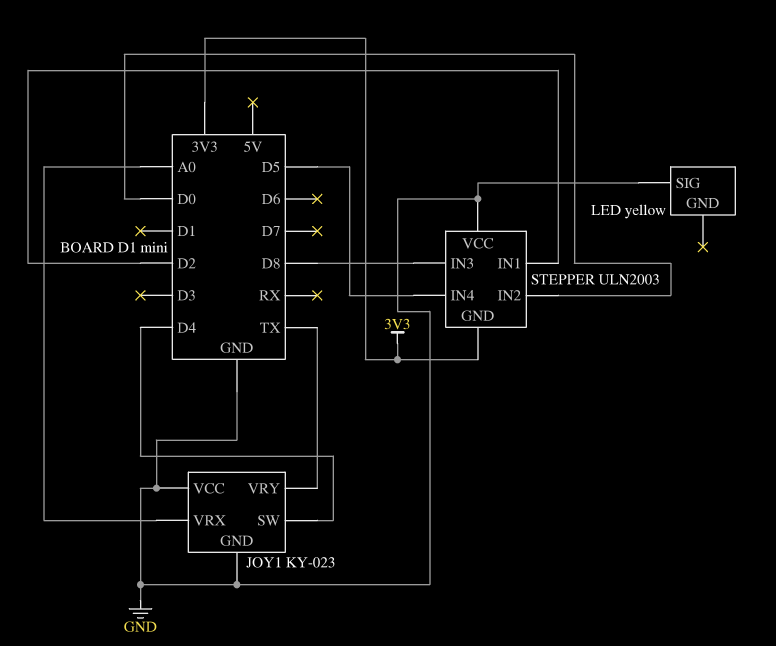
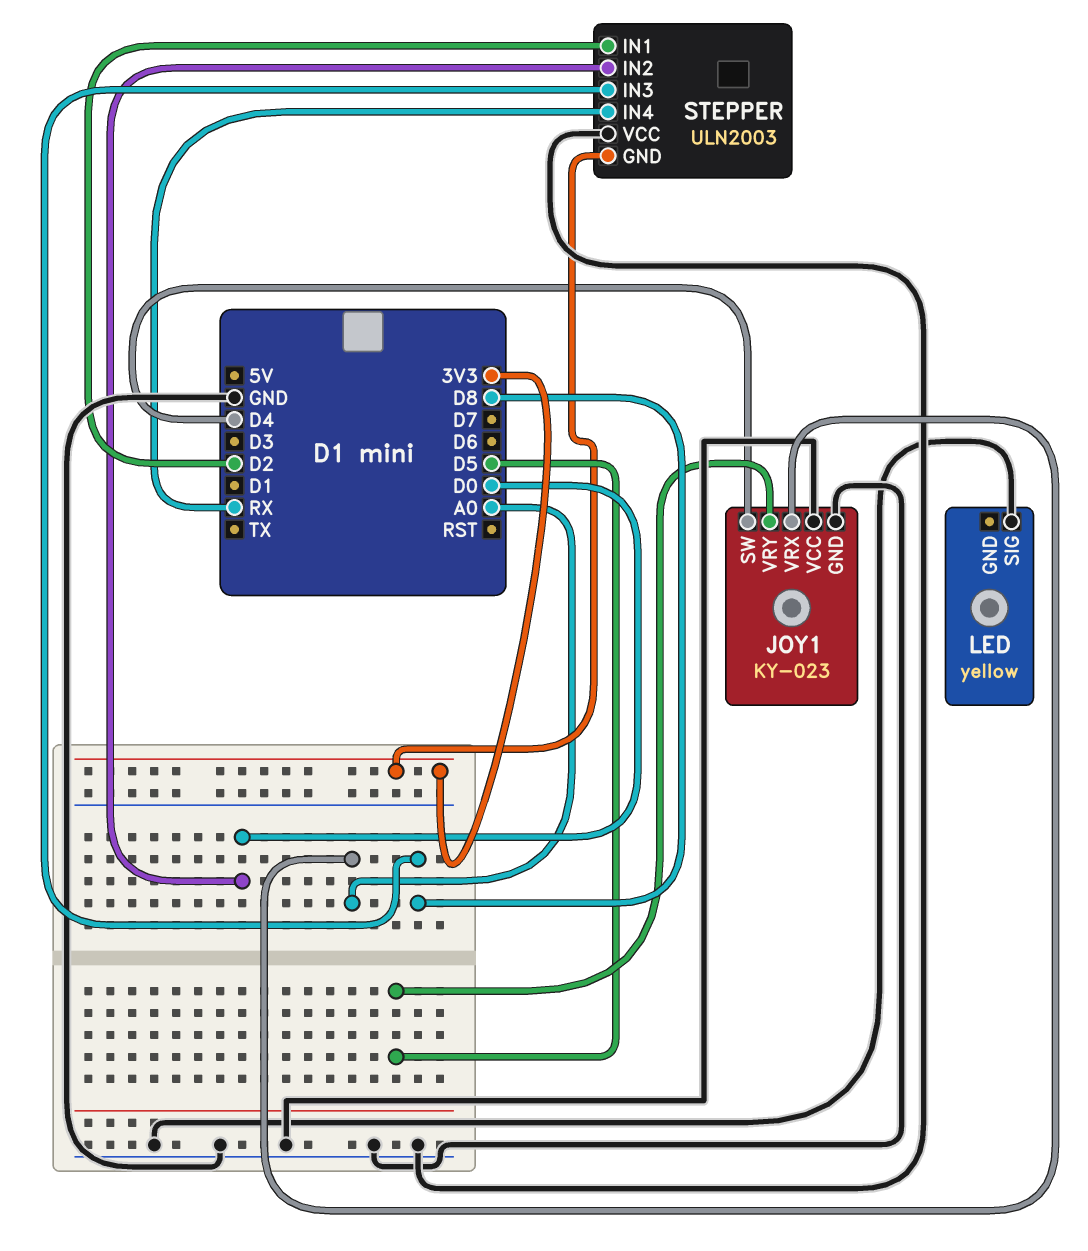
JOY1 pin VRY: TX -> D5
STEPPER pin IN4: D5 -> RX

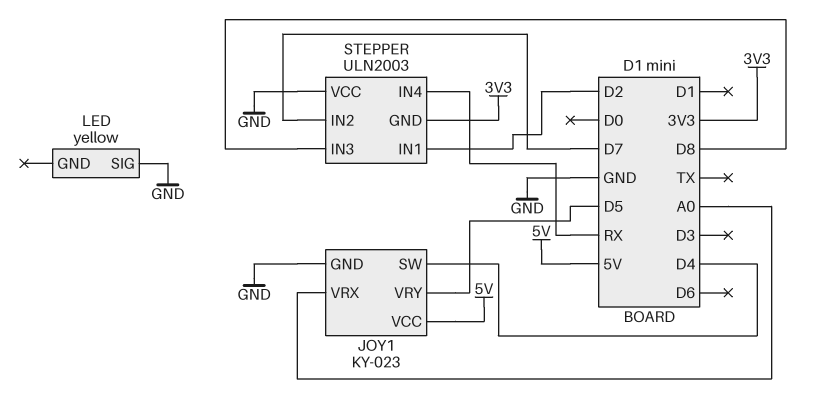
JOY1 pin VCC: GND -> 5V
STEPPER pin IN2: D0 -> D7

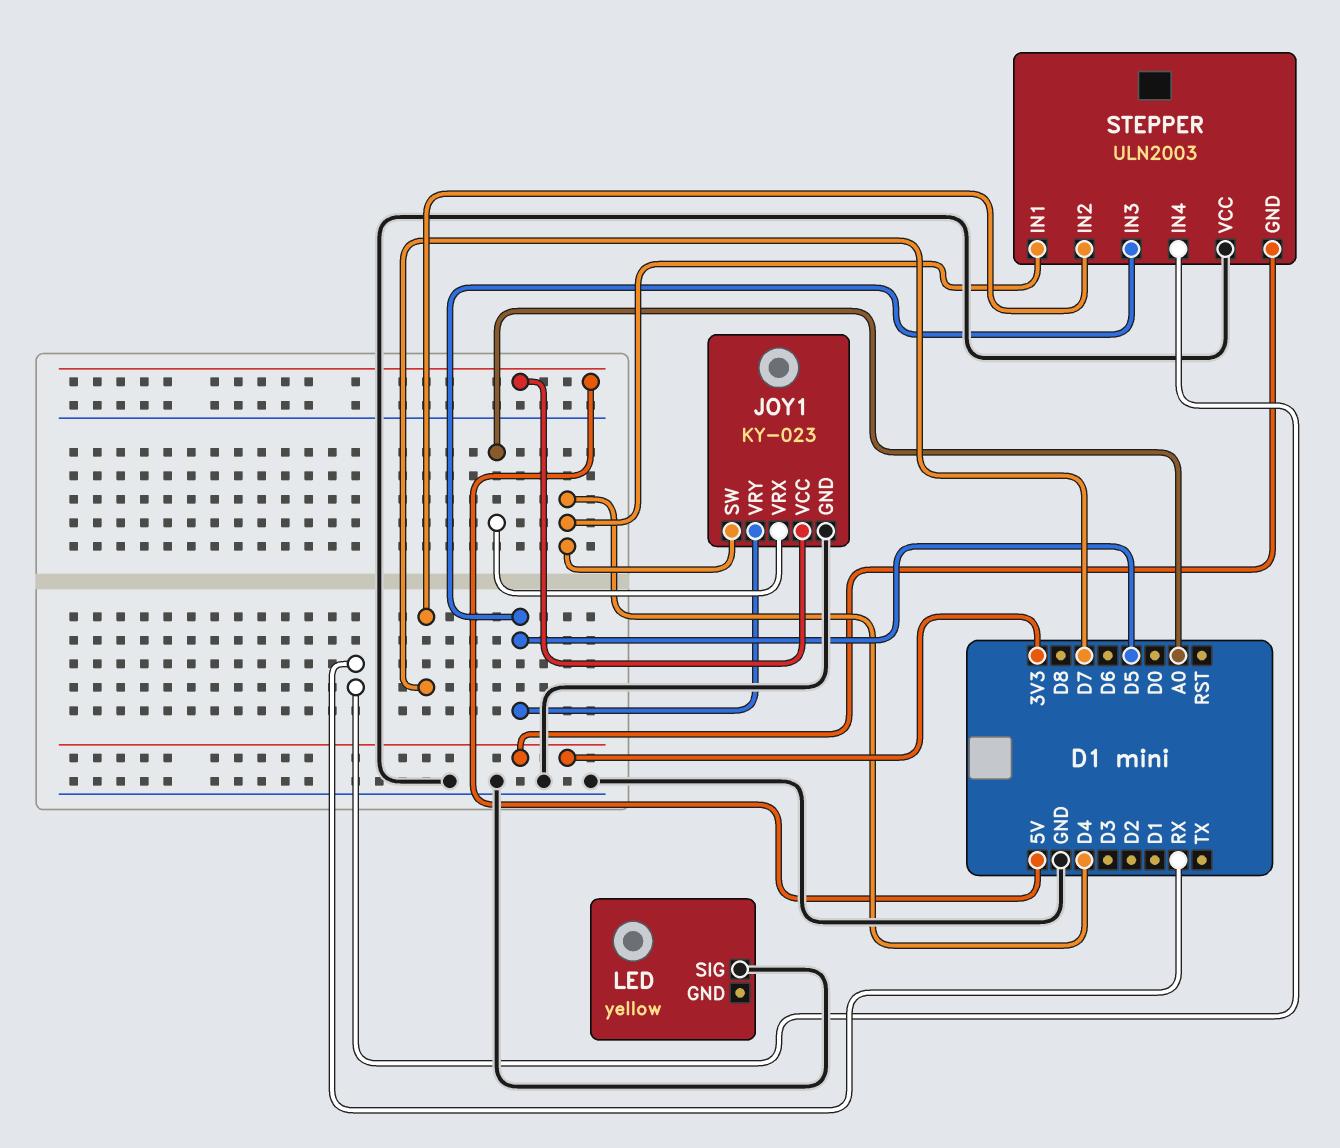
STEPPER pin IN1: D2 -> D4
STEPPER pin IN3: D8 -> D5

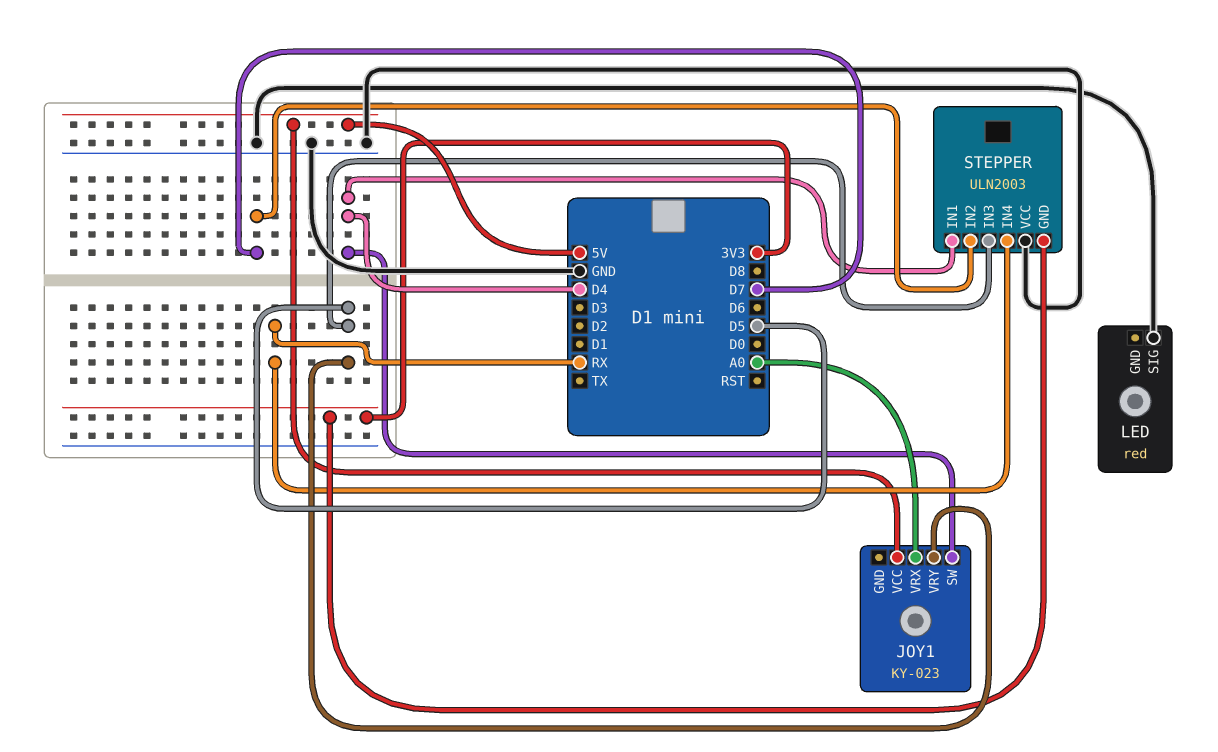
JOY1 pin GND: GND -> none
LED: yellow -> red

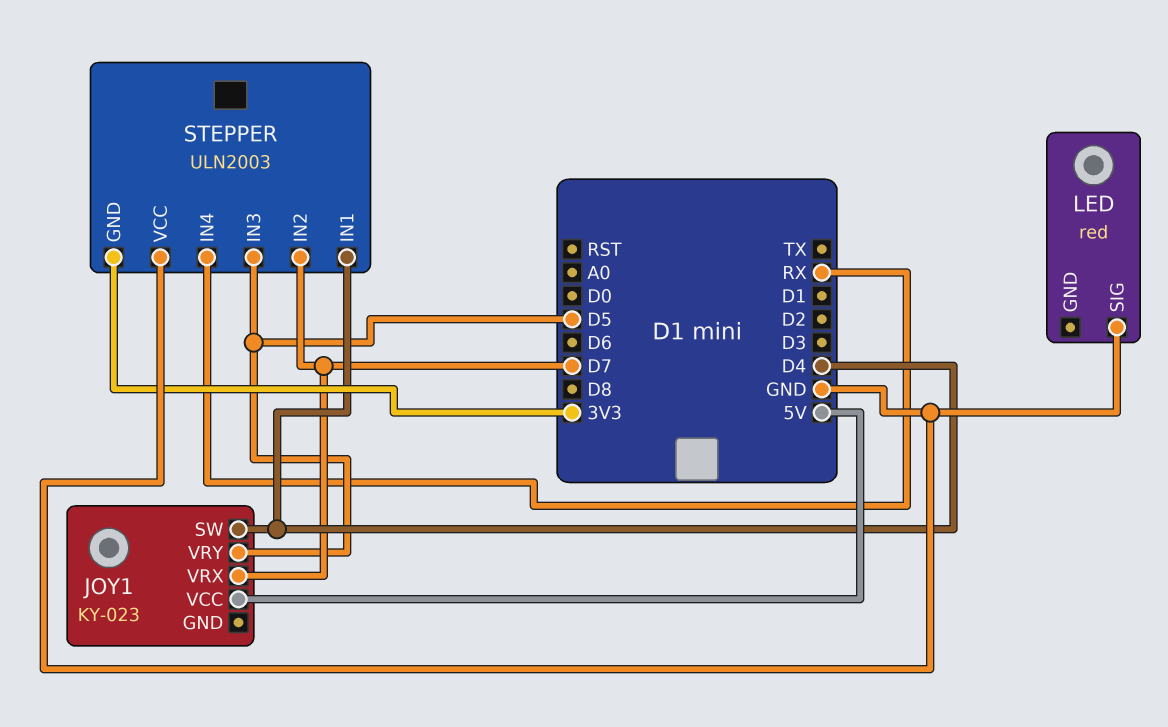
JOY1 pin VRX: A0 -> D7

